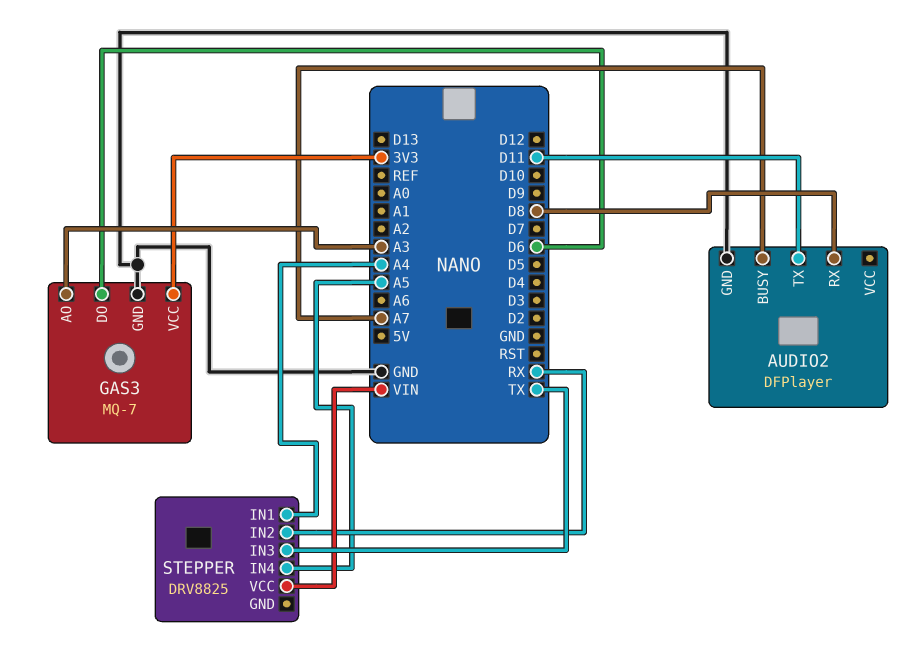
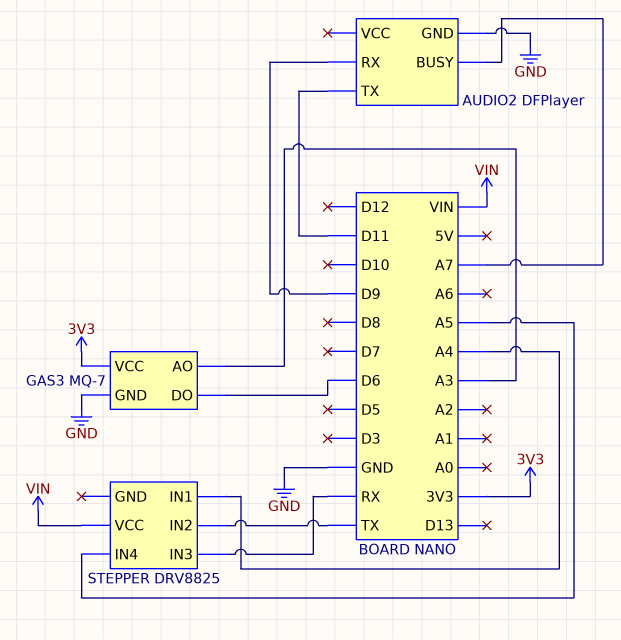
AUDIO2 pin RX: D8 -> D9
STEPPER pin IN2: RX -> TX
STEPPER pin IN3: TX -> RX

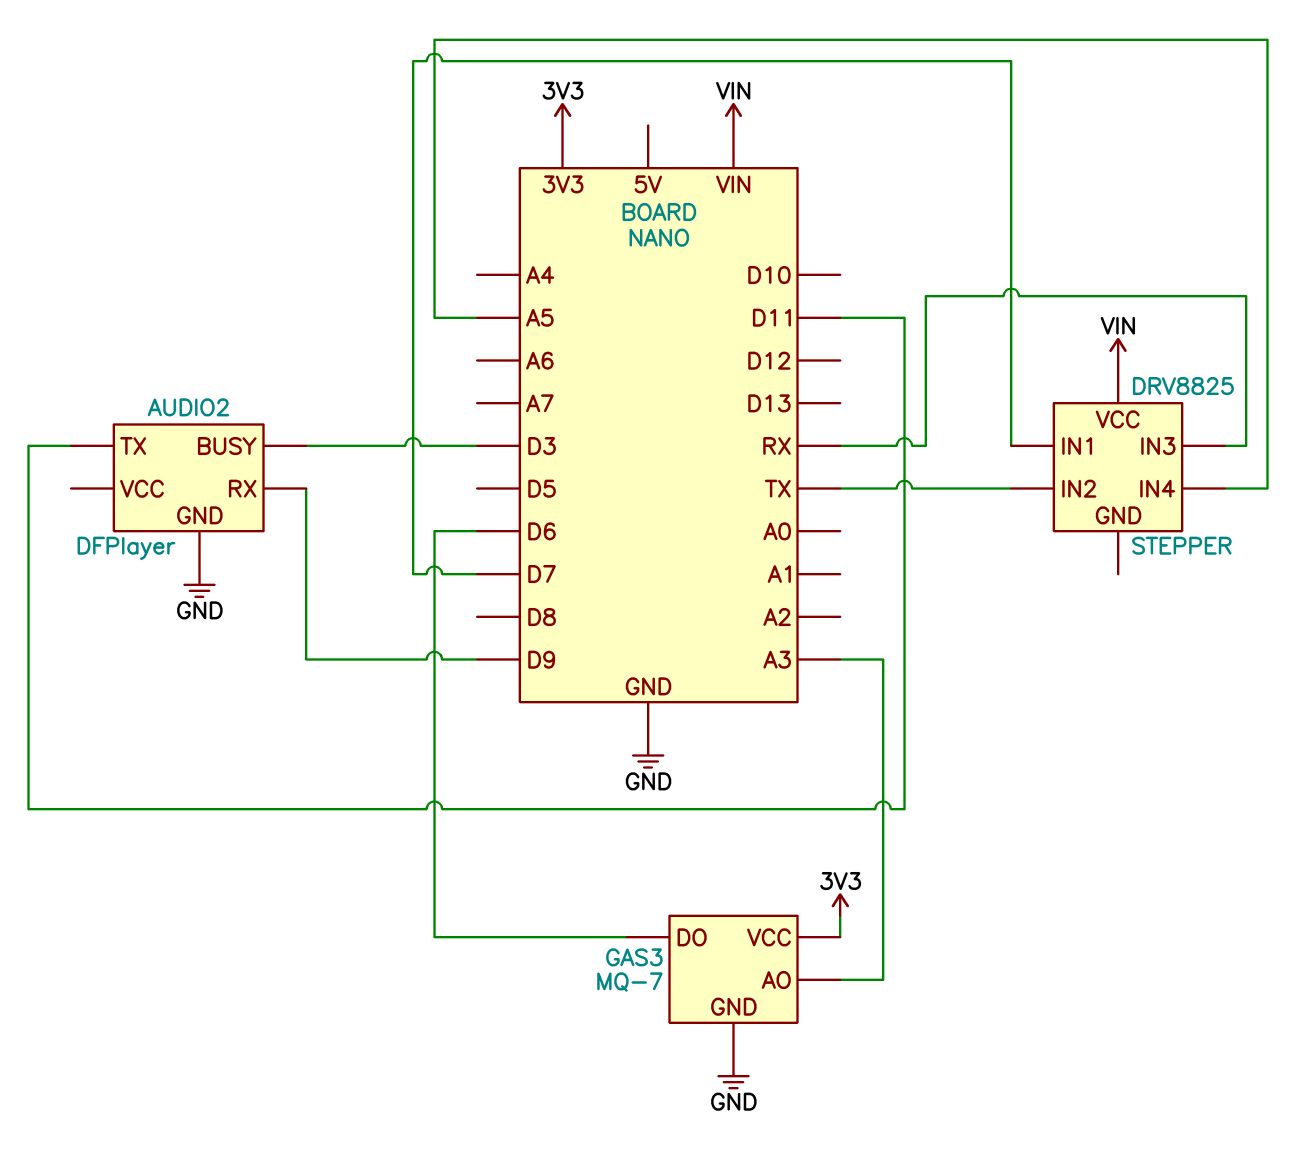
AUDIO2 pin BUSY: A7 -> D3
STEPPER pin IN1: A4 -> D7

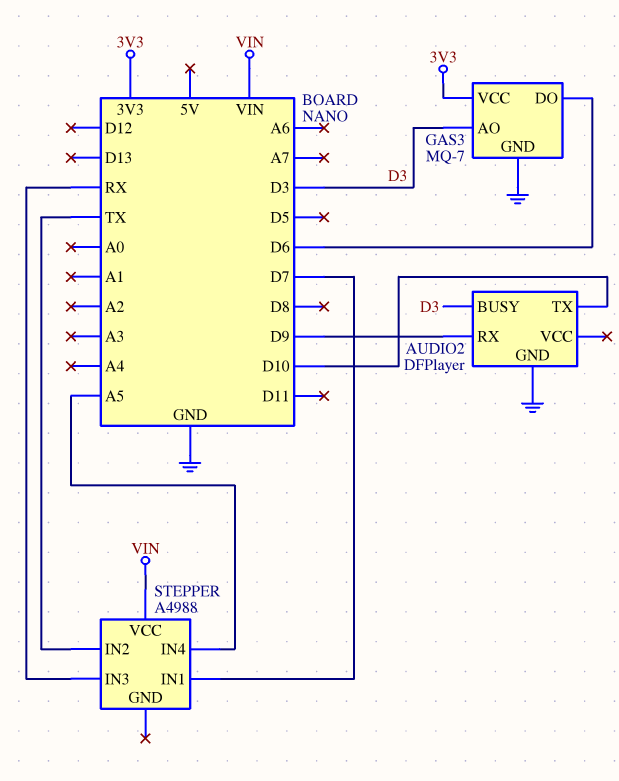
AUDIO2 pin TX: D11 -> D10
GAS3 pin AO: A3 -> D3
STEPPER: DRV8825 -> A4988

